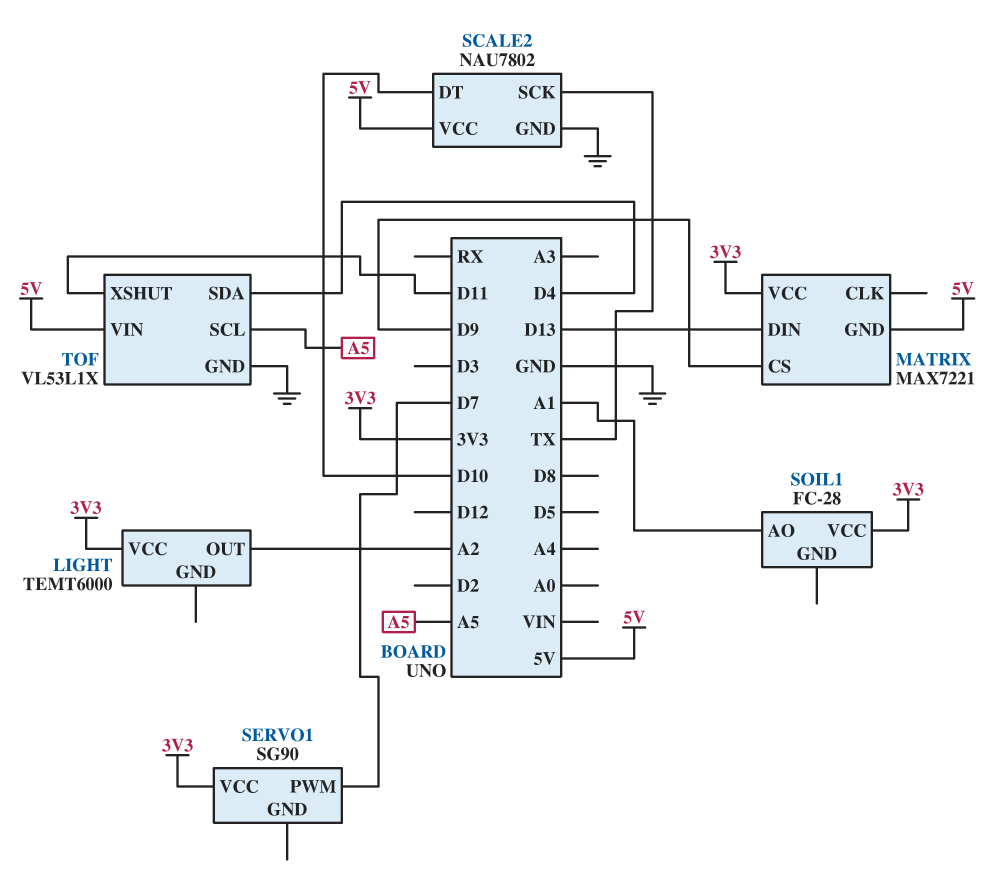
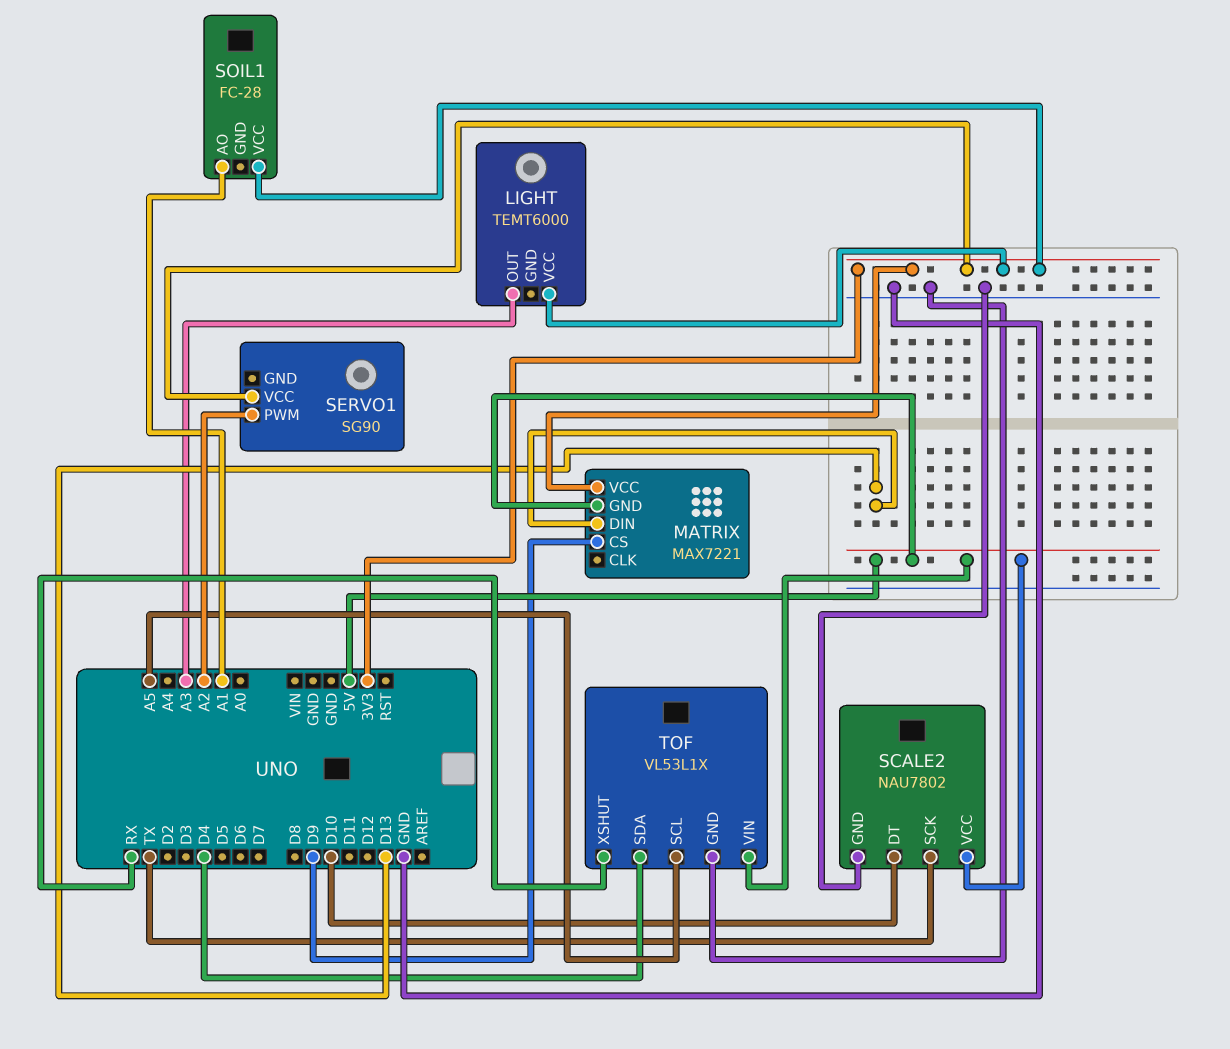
LIGHT pin OUT: A2 -> A3
SERVO1 pin PWM: D7 -> A2
TOF pin XSHUT: D11 -> RX

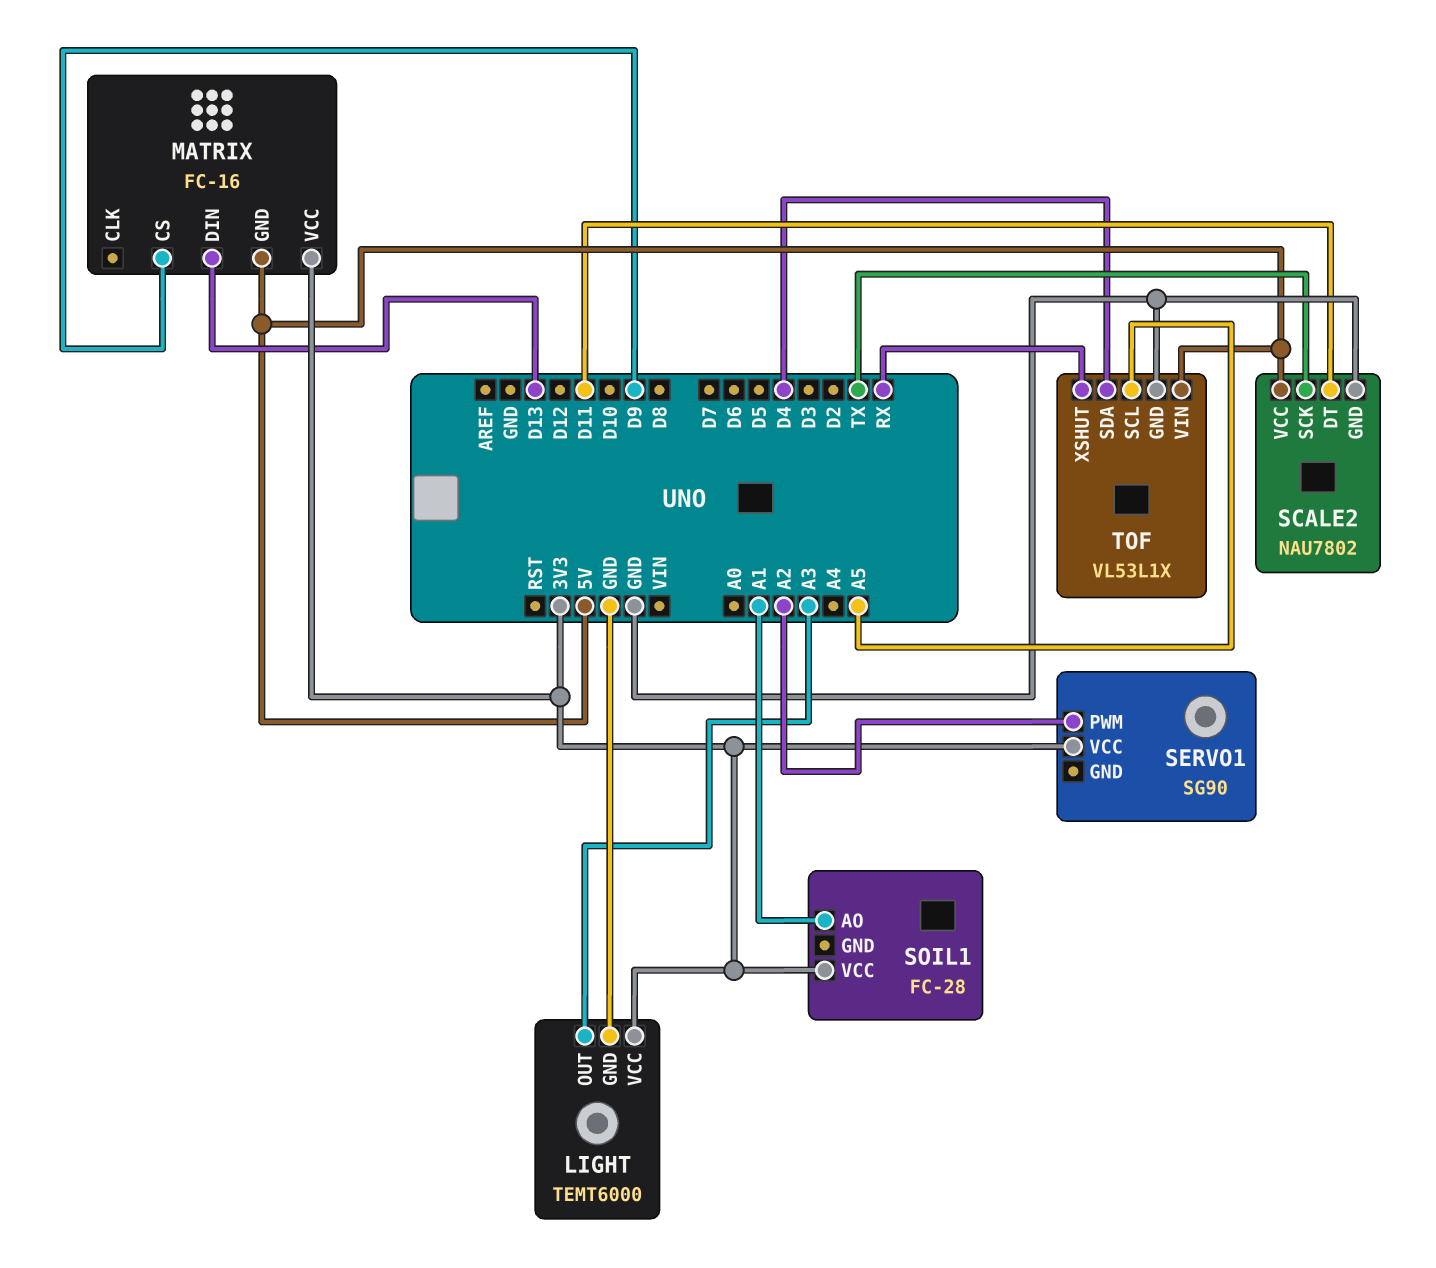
LIGHT pin GND: none -> GND
MATRIX: MAX7221 -> FC-16
SCALE2 pin DT: D10 -> D11

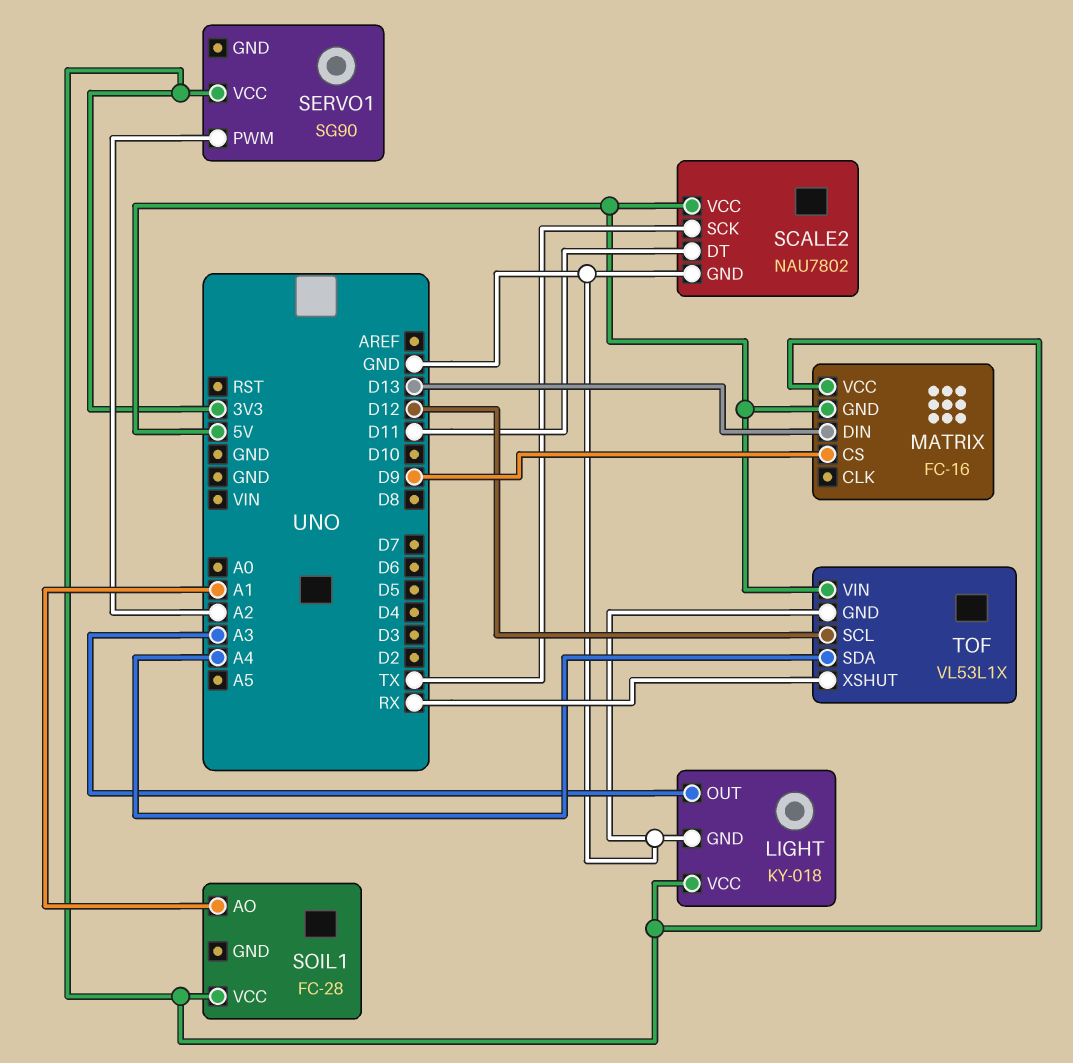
LIGHT: TEMT6000 -> KY-018
TOF pin SCL: A5 -> D12
TOF pin SDA: D4 -> A4

